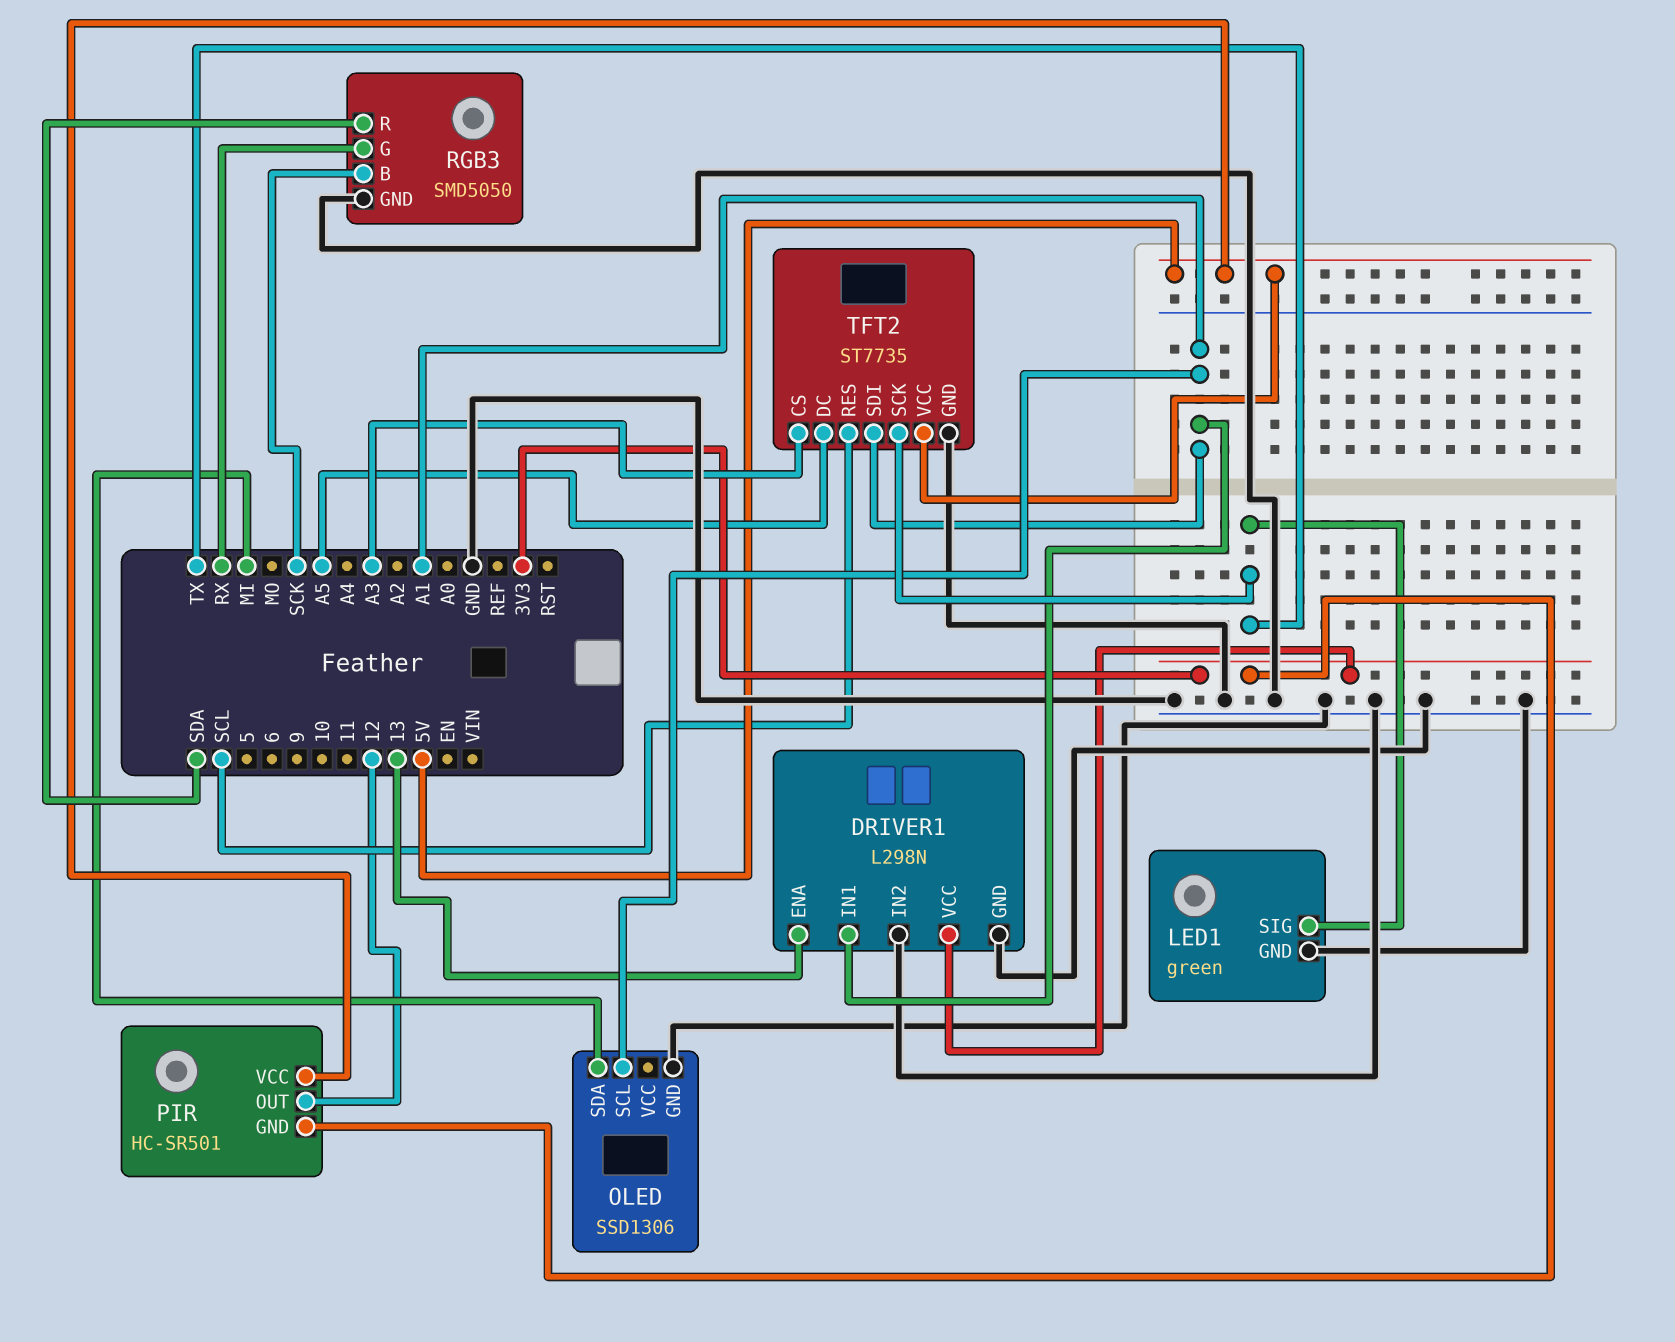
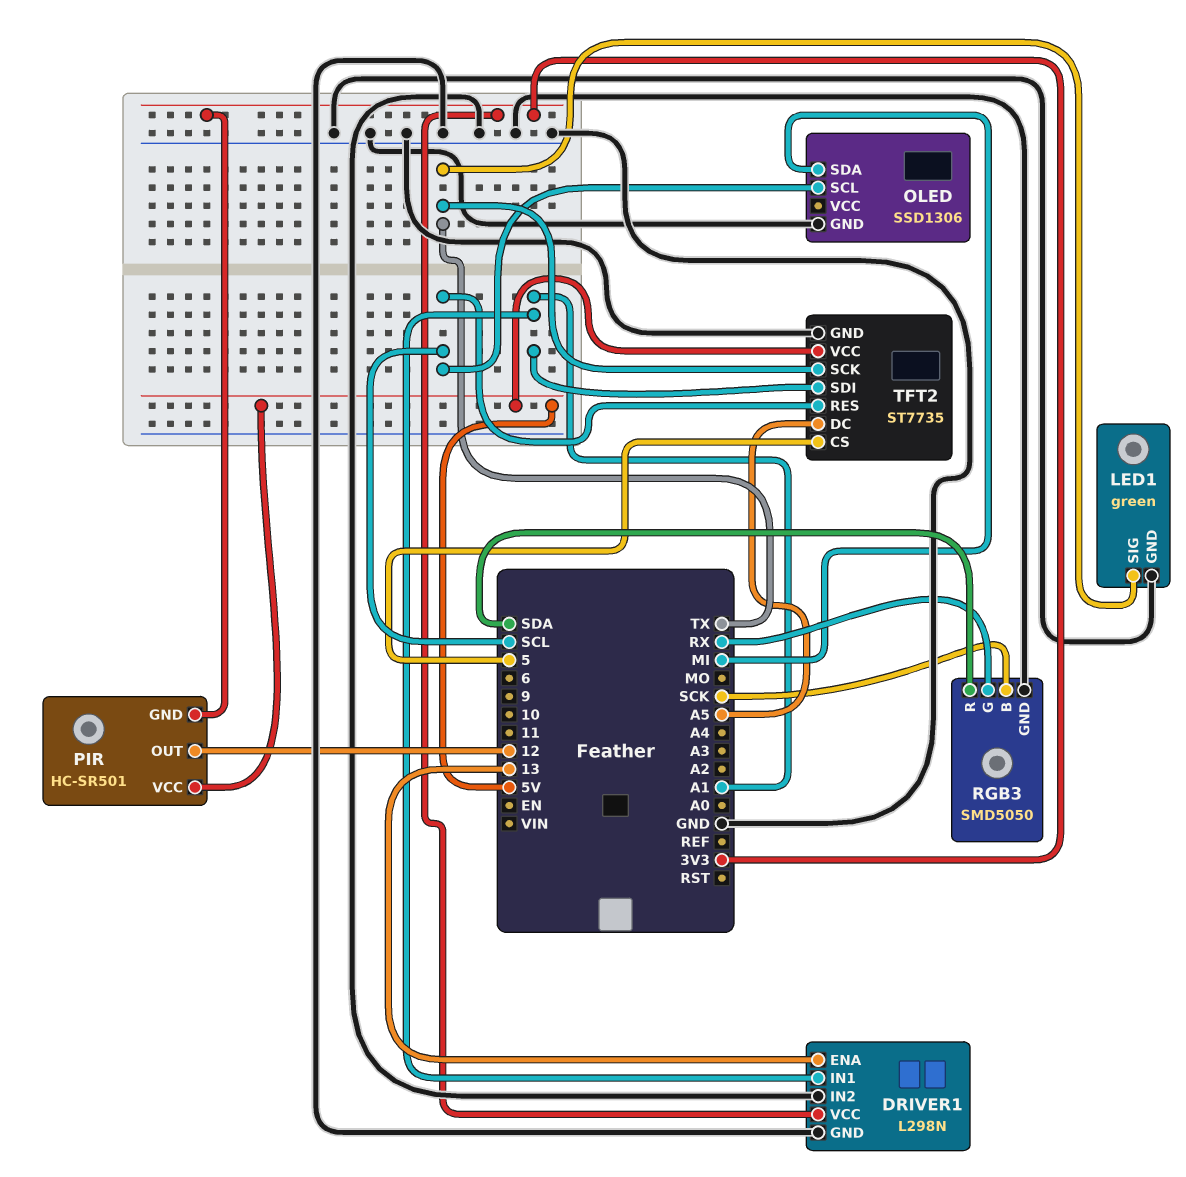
OLED pin SCL: A1 -> SCL
TFT2 pin CS: A3 -> 5

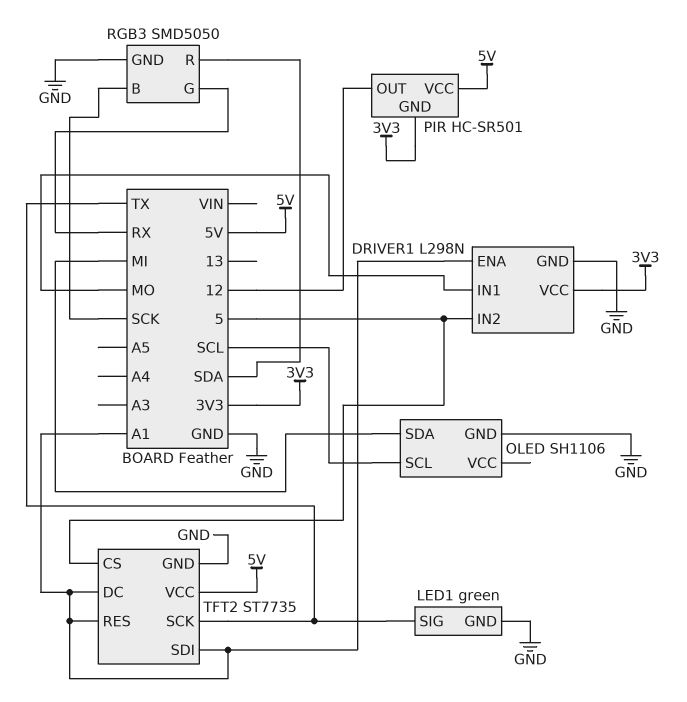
DRIVER1 pin ENA: 13 -> A1
DRIVER1 pin IN1: A1 -> MO
DRIVER1 pin IN2: GND -> 5
OLED: SSD1306 -> SH1106
TFT2 pin DC: A5 -> A1
TFT2 pin RES: SCL -> A1

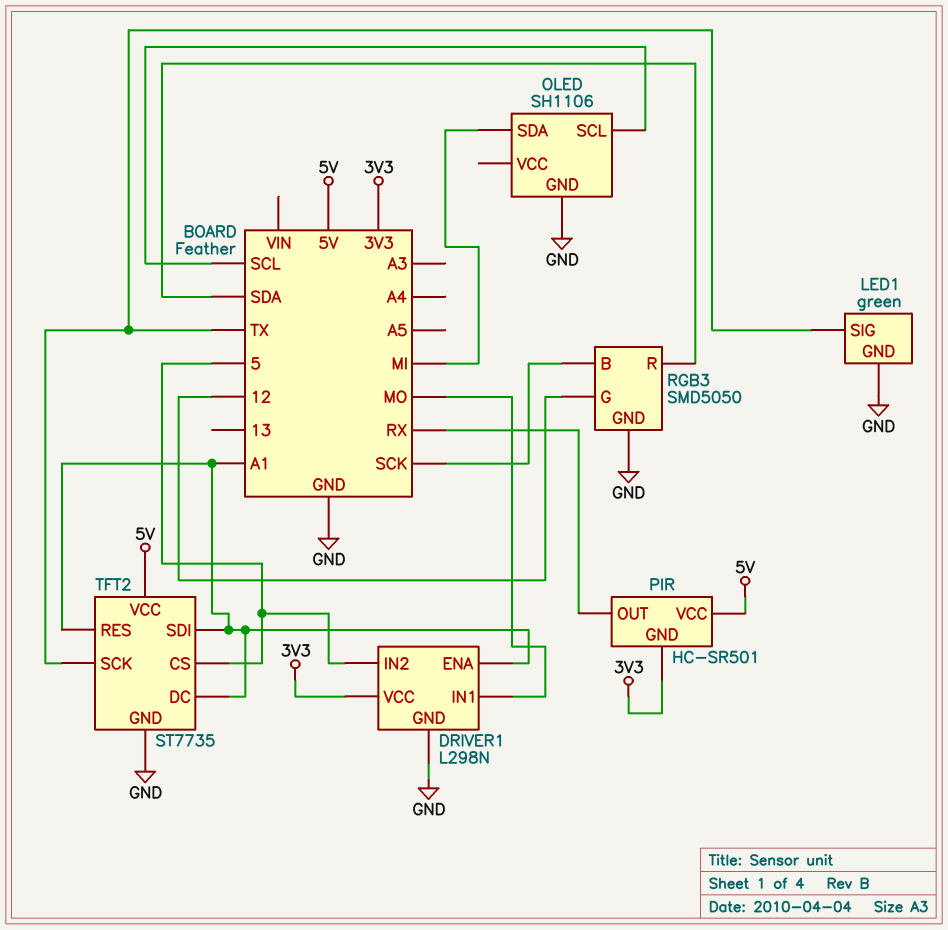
PIR pin OUT: 12 -> RX
RGB3 pin G: RX -> 12

